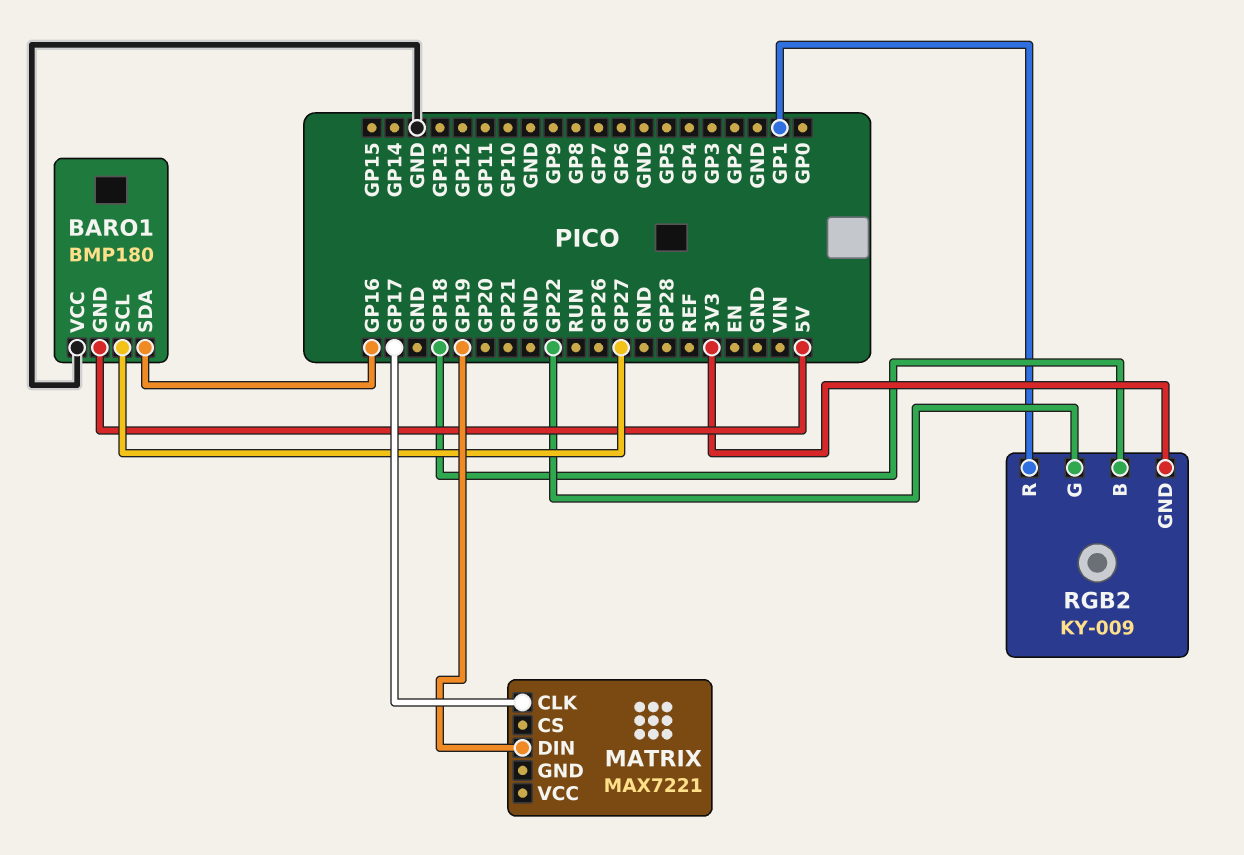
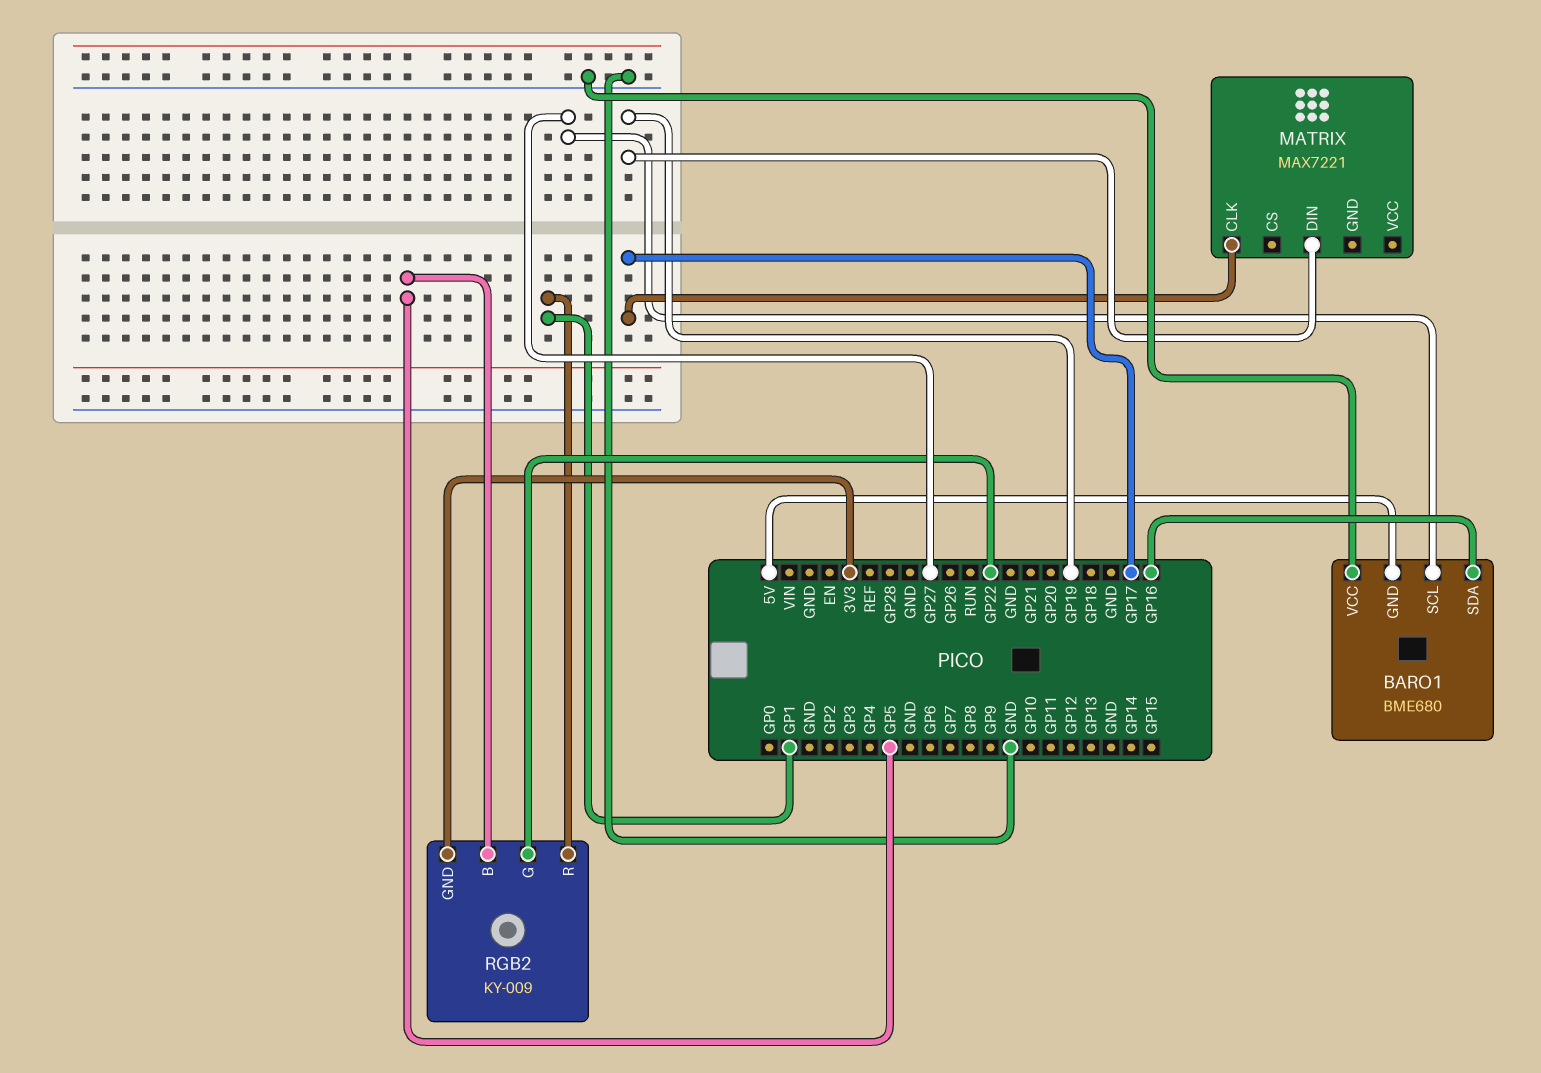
BARO1: BMP180 -> BME680
RGB2 pin B: GP18 -> GP5

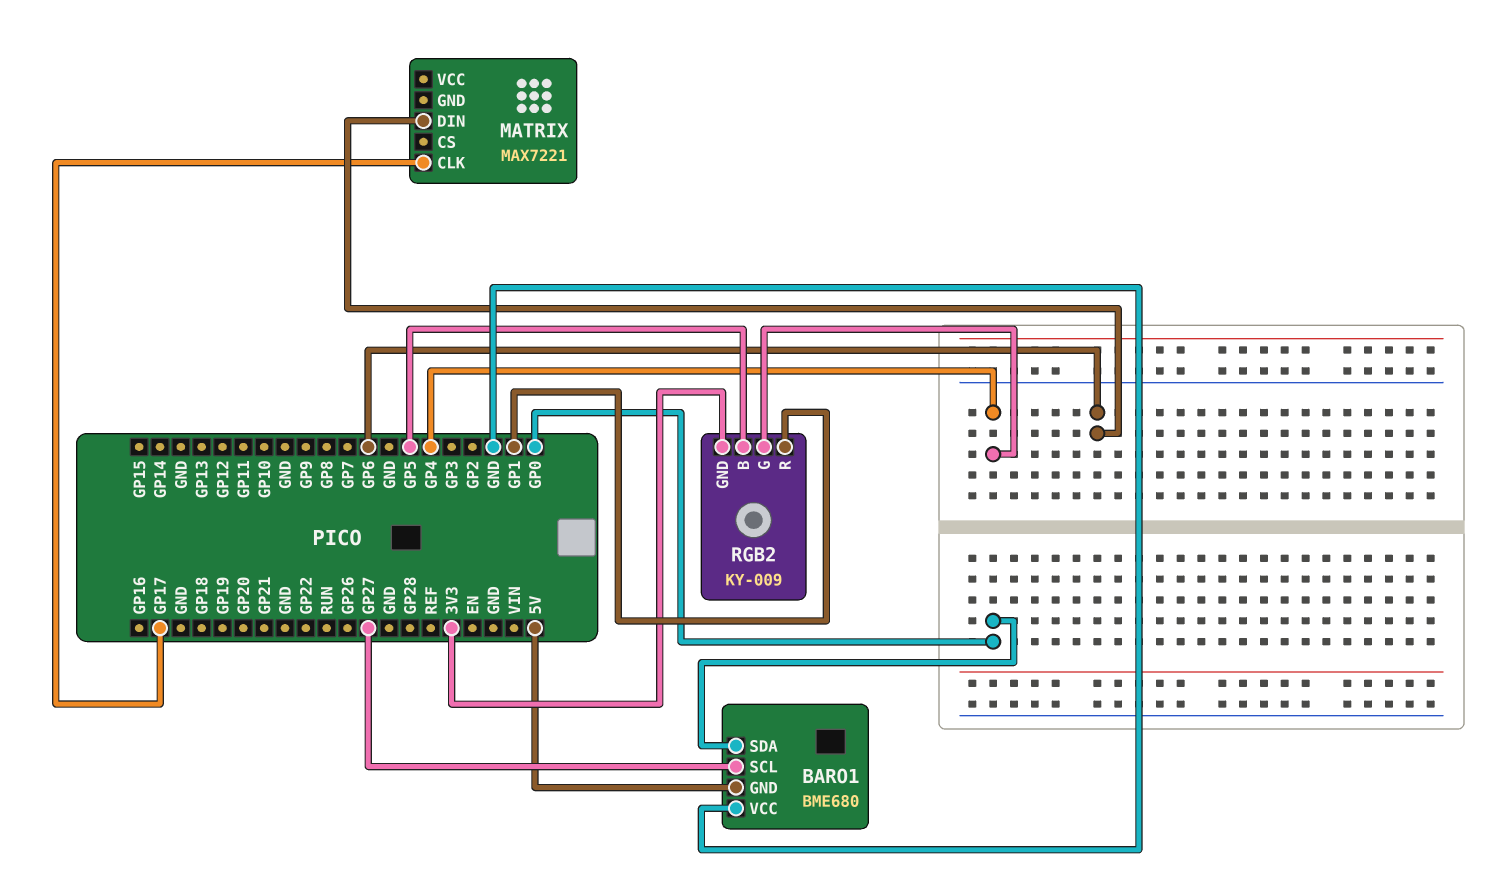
BARO1 pin SDA: GP16 -> GP0
MATRIX pin DIN: GP19 -> GP6
RGB2 pin G: GP22 -> GP4

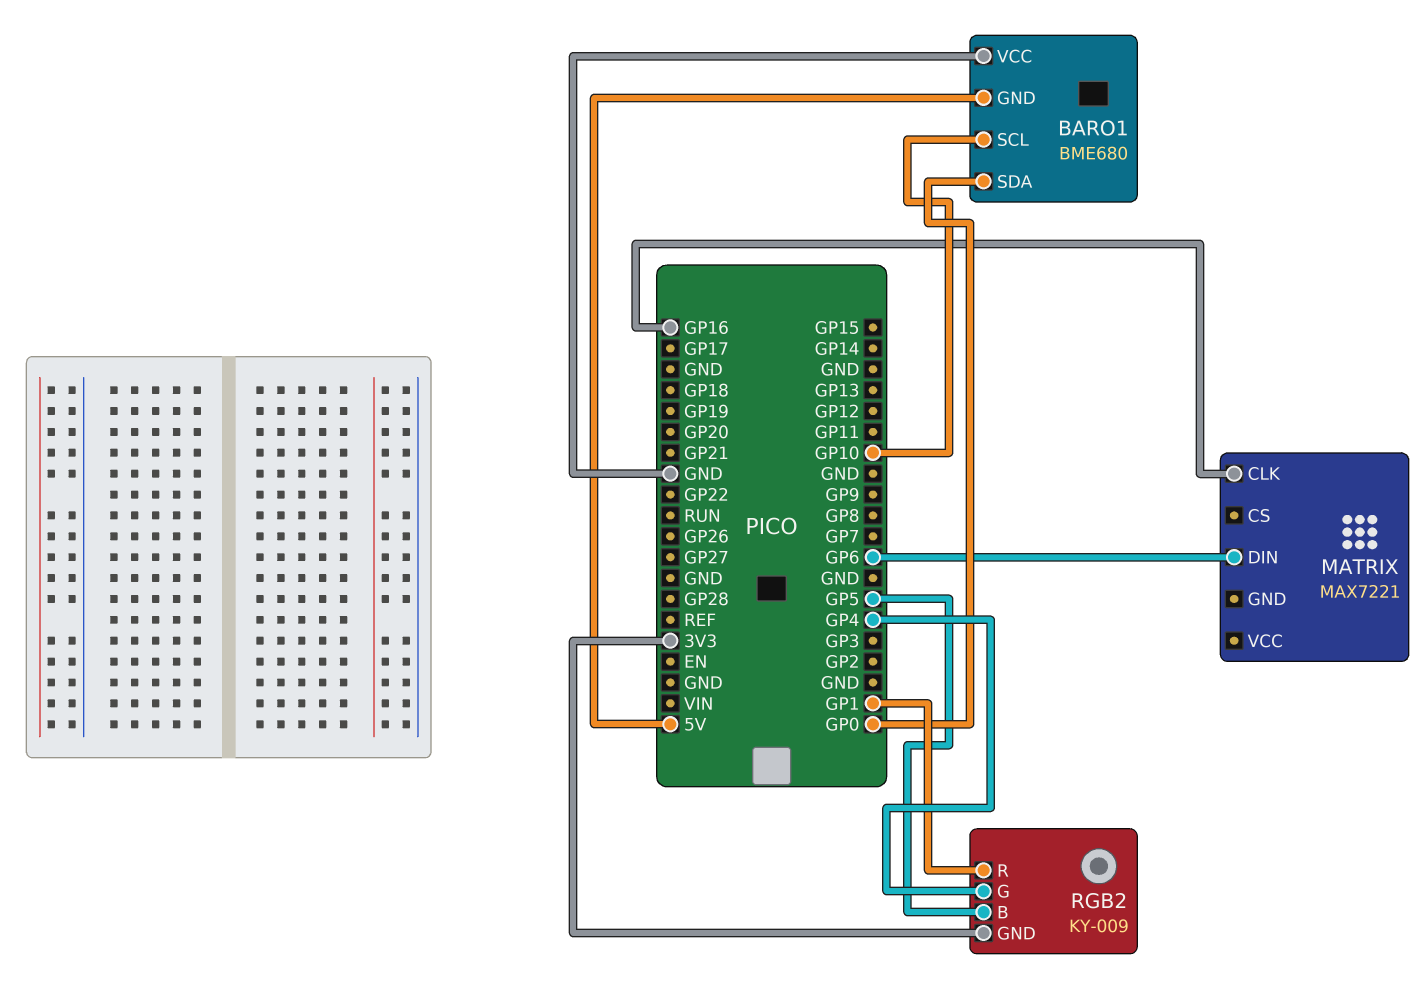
BARO1 pin SCL: GP27 -> GP10
MATRIX pin CLK: GP17 -> GP16

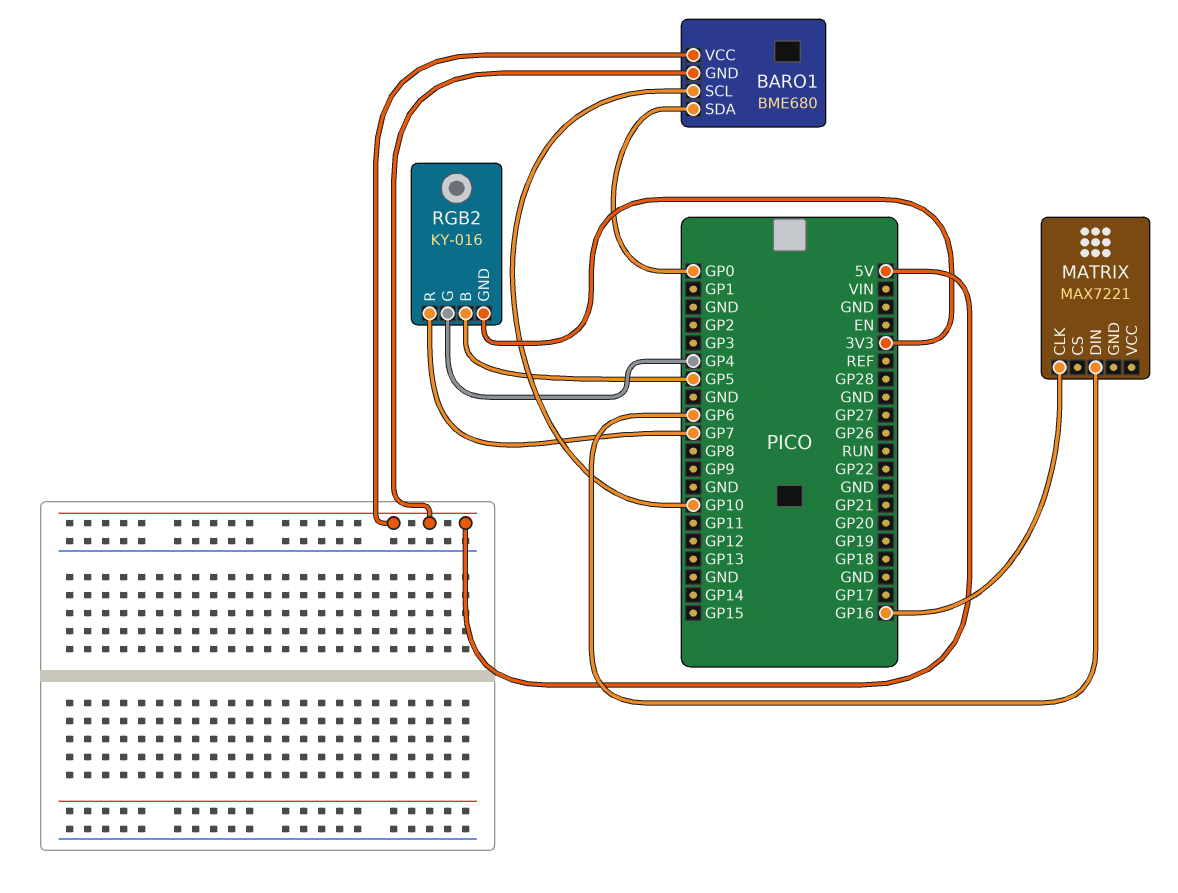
BARO1 pin VCC: GND -> 5V
RGB2: KY-009 -> KY-016
RGB2 pin R: GP1 -> GP7

